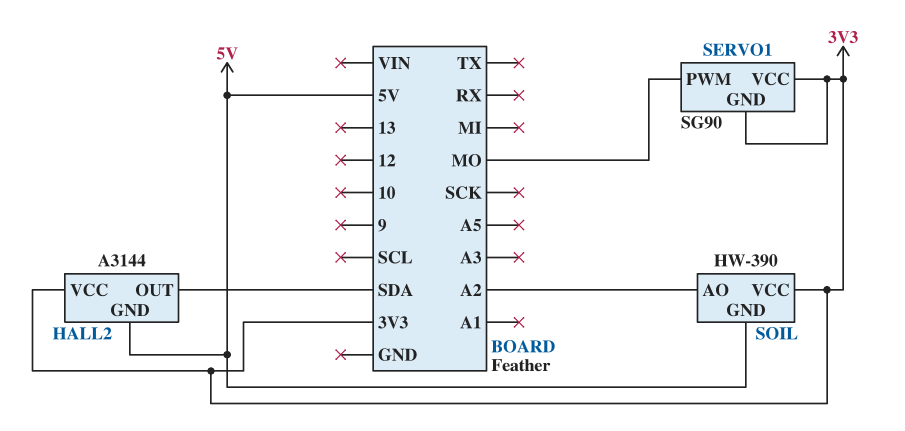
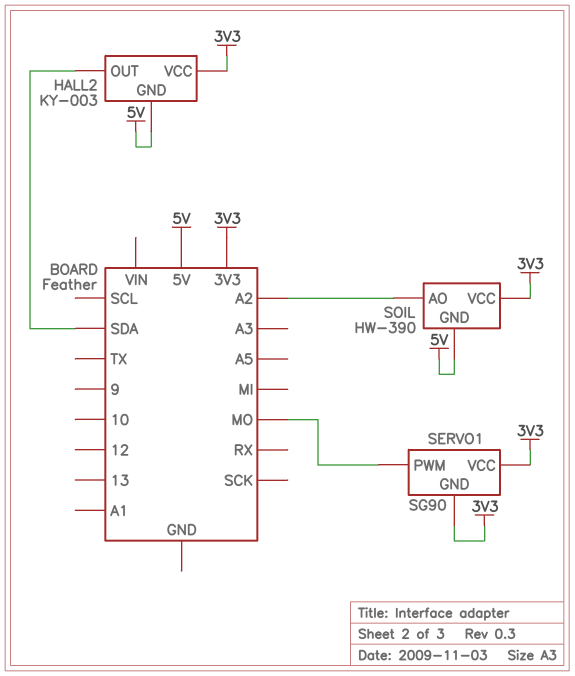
HALL2: A3144 -> KY-003

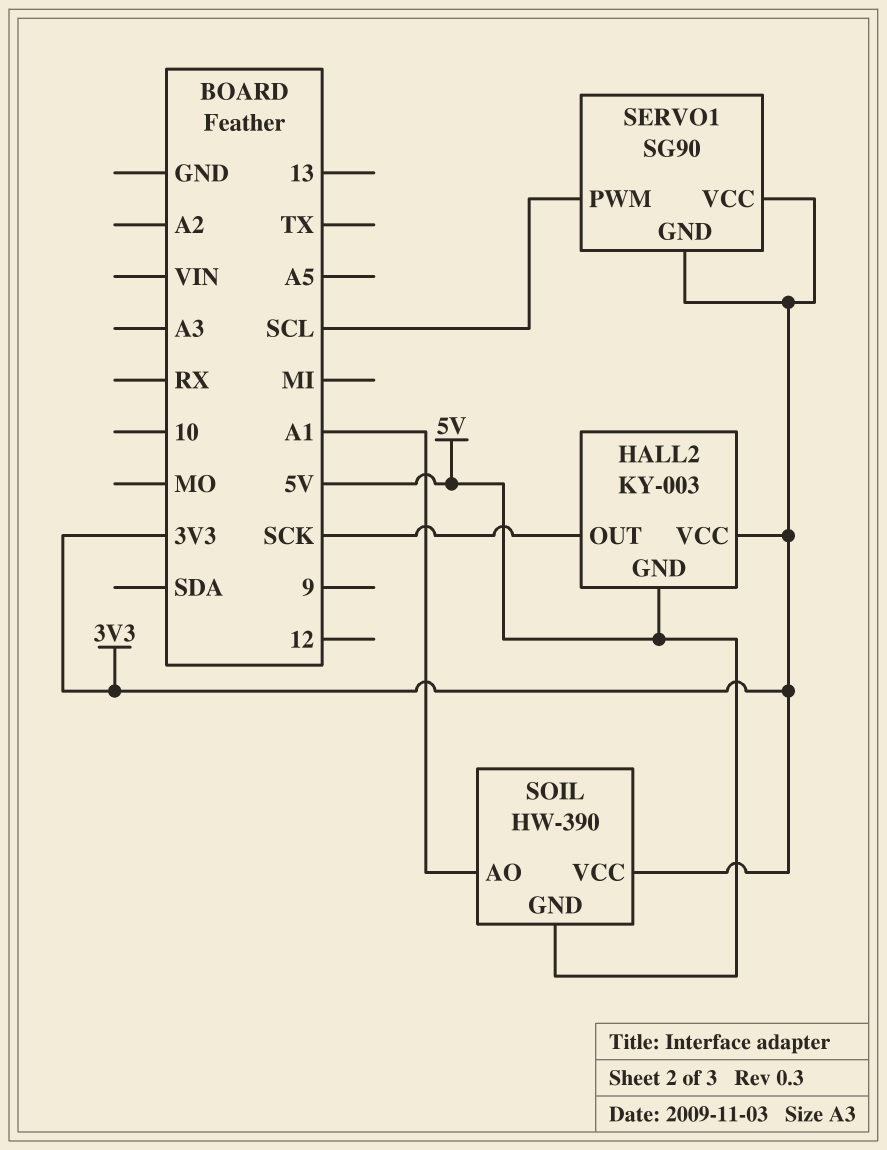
HALL2 pin OUT: SDA -> SCK
SERVO1 pin PWM: MO -> SCL
SOIL pin AO: A2 -> A1

